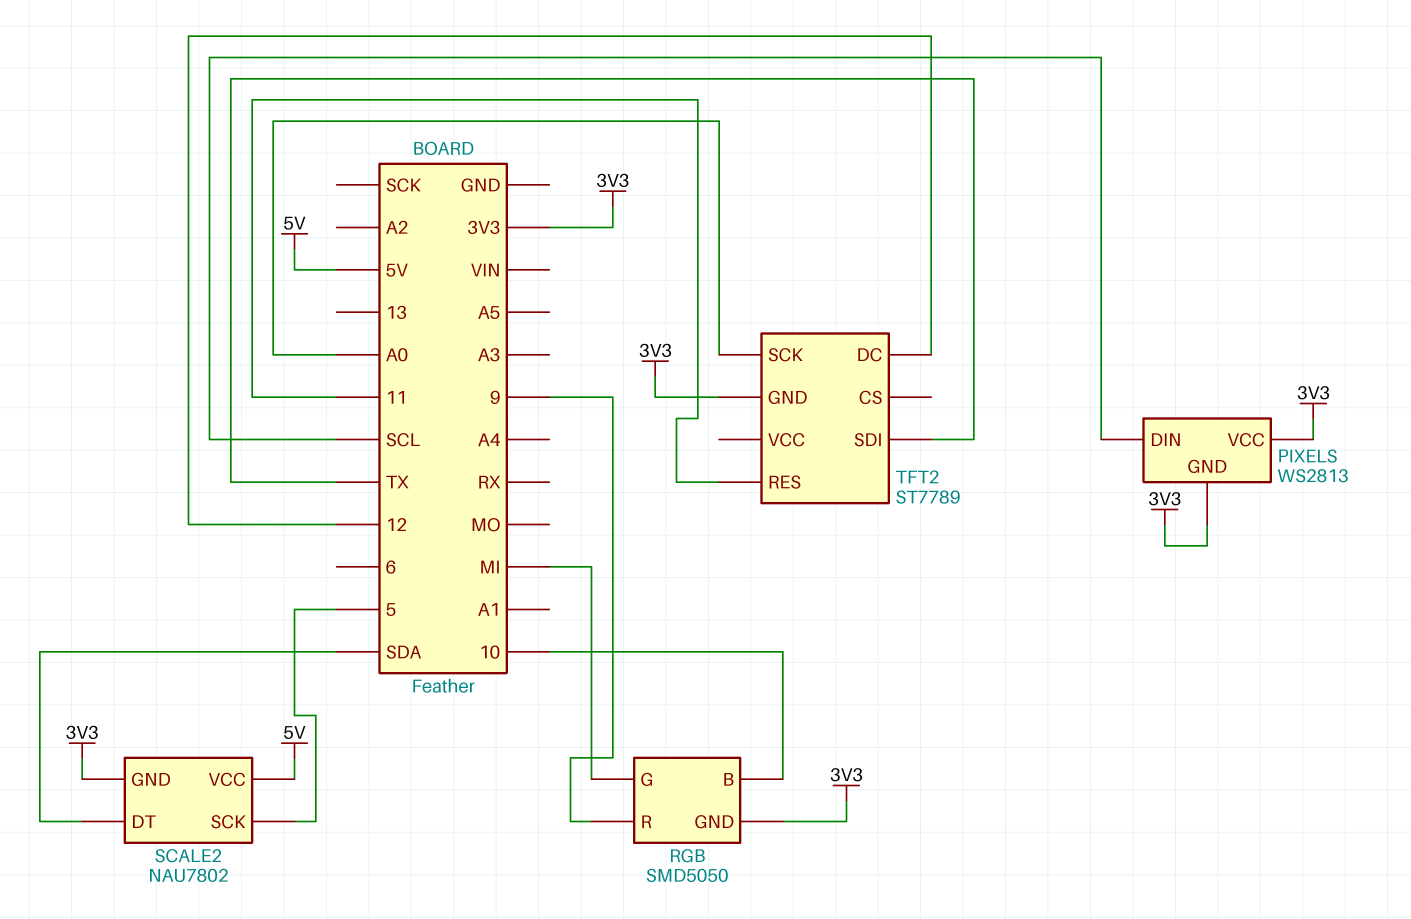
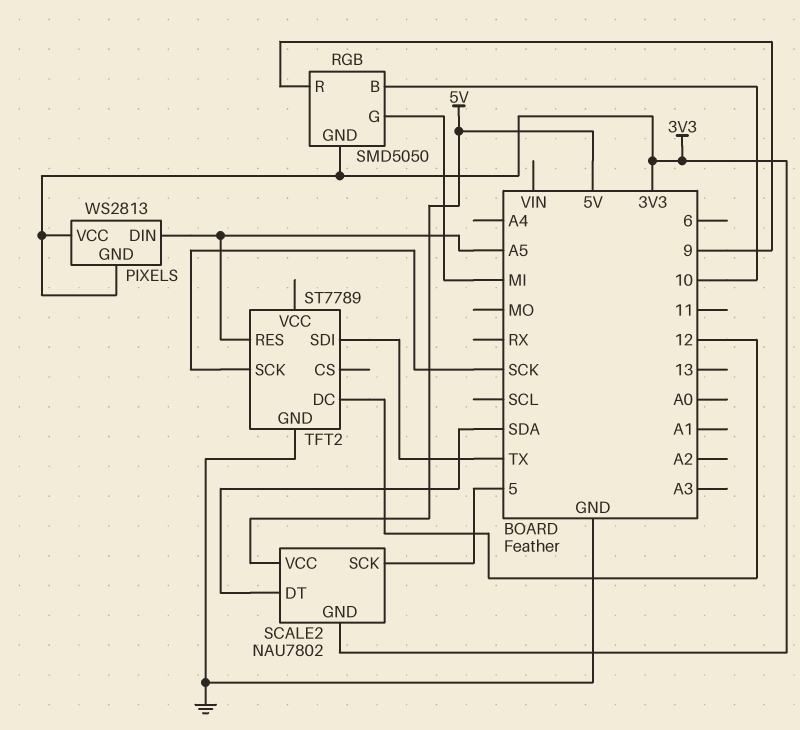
PIXELS pin DIN: SCL -> A5
TFT2 pin GND: 3V3 -> GND
TFT2 pin RES: 11 -> A5
TFT2 pin SCK: A0 -> SCK

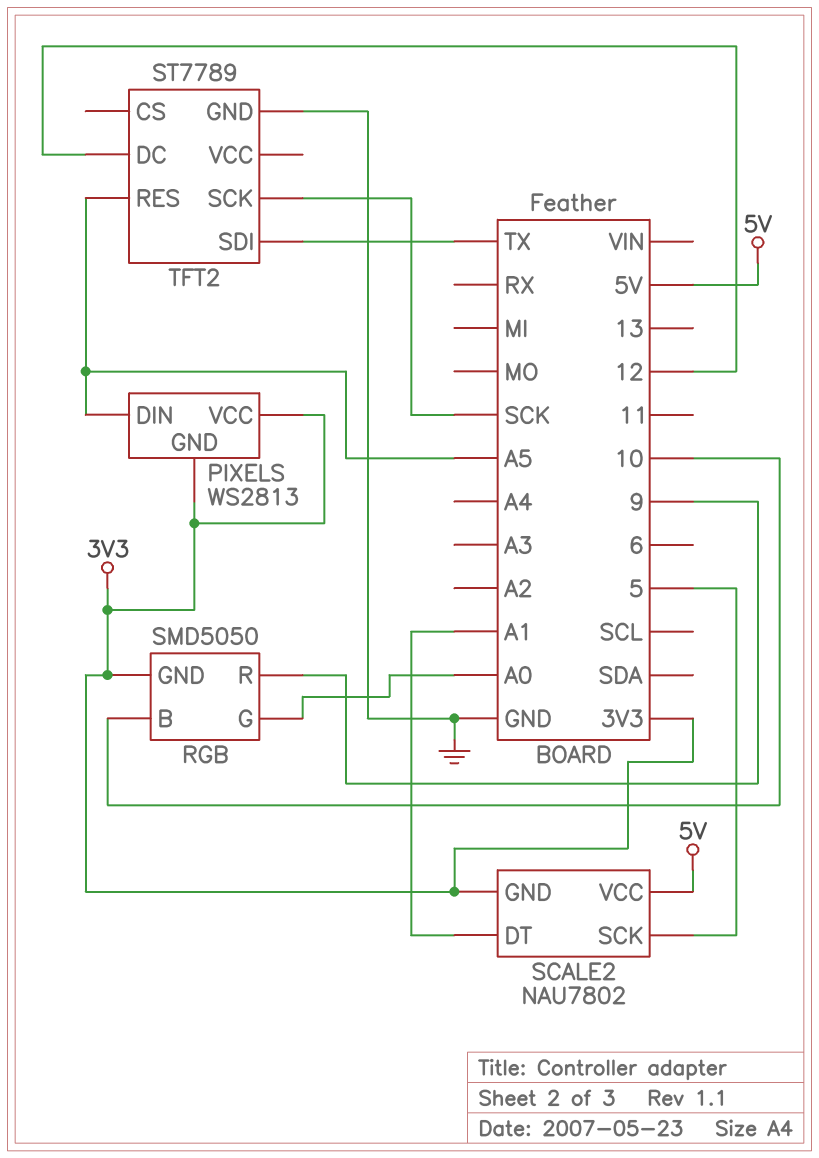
RGB pin G: MI -> A0
SCALE2 pin DT: SDA -> A1

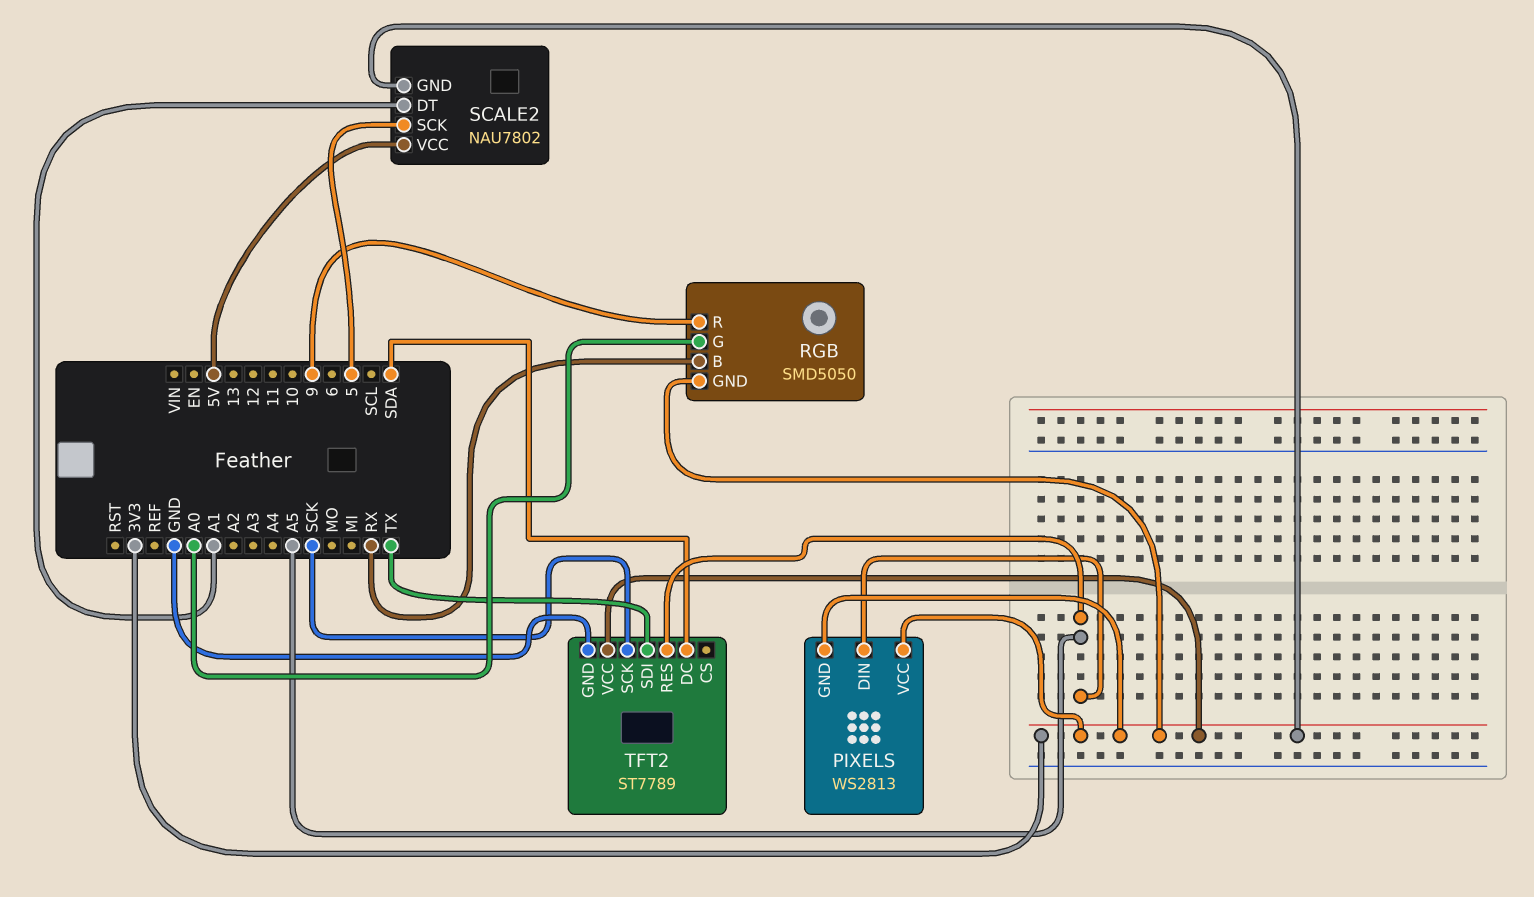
RGB pin B: 10 -> RX
TFT2 pin DC: 12 -> SDA
TFT2 pin VCC: none -> 3V3

